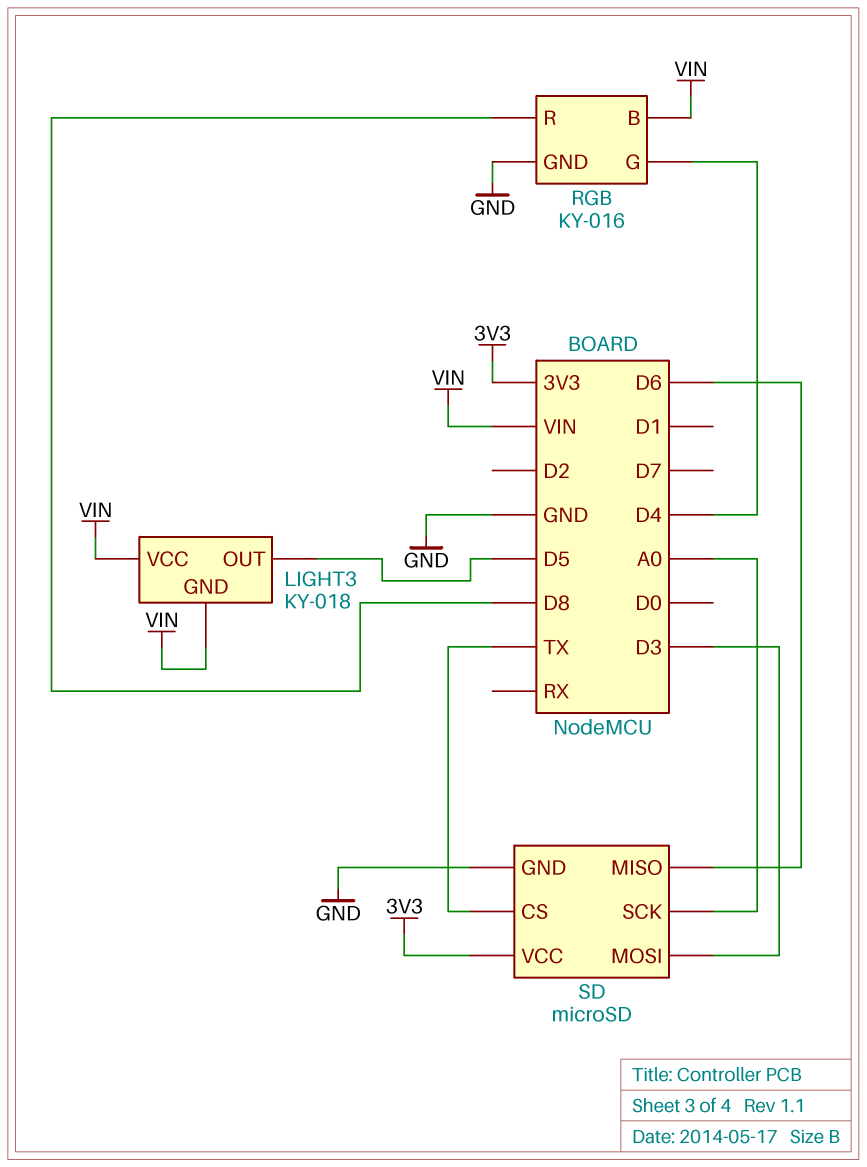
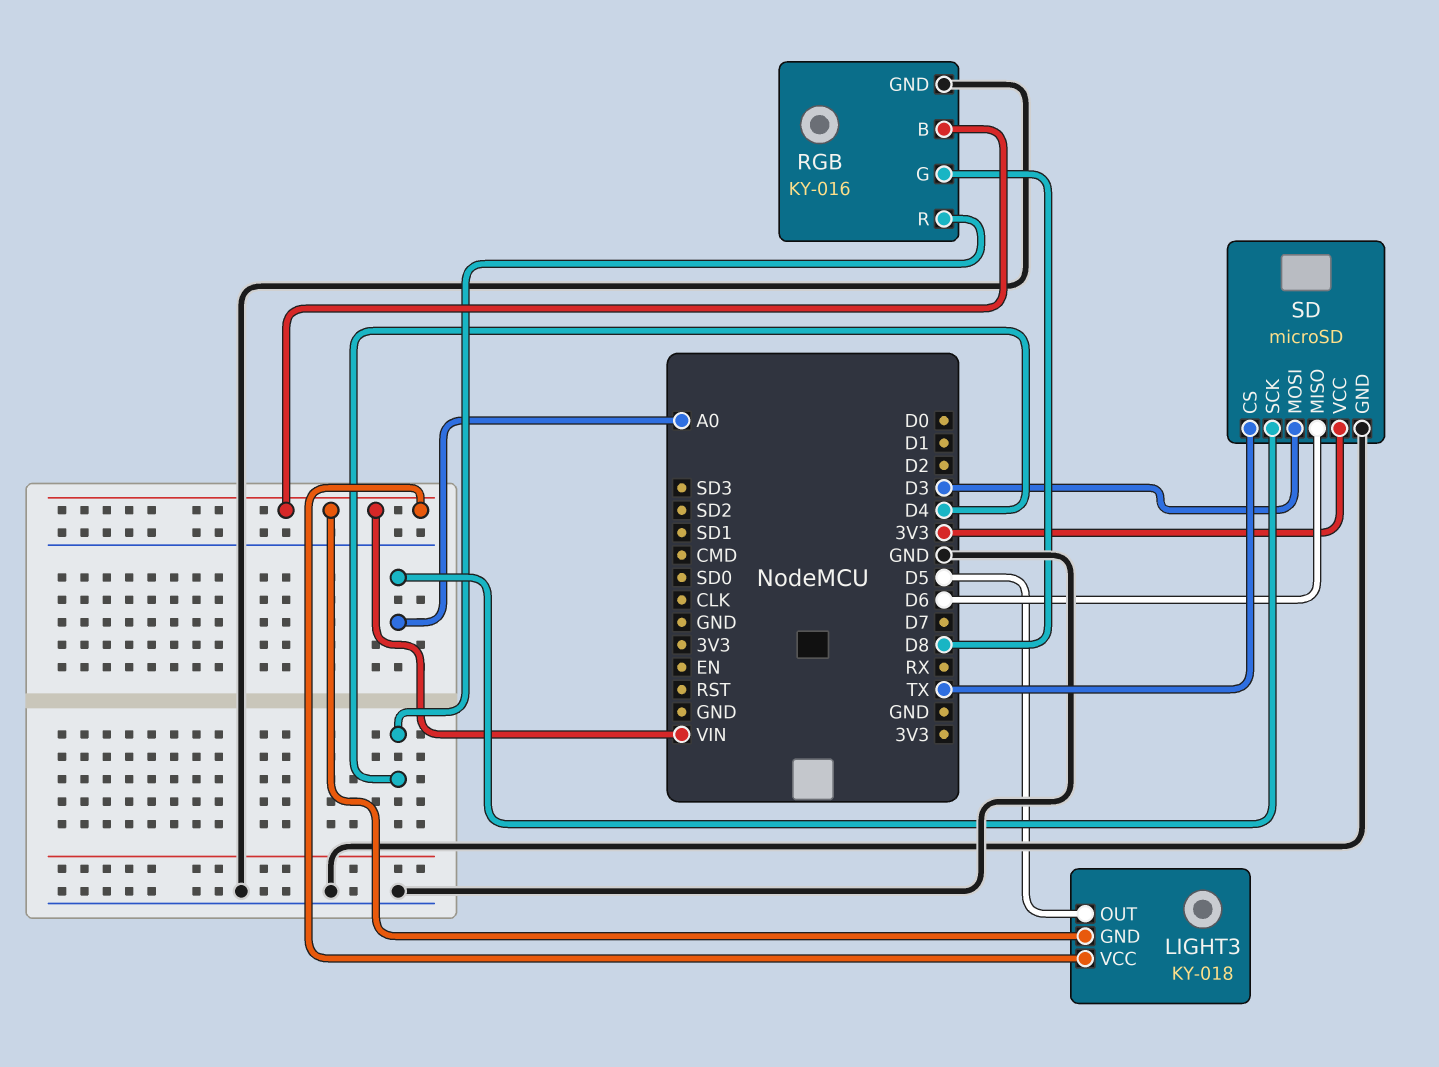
RGB pin G: D4 -> D8
RGB pin R: D8 -> D4

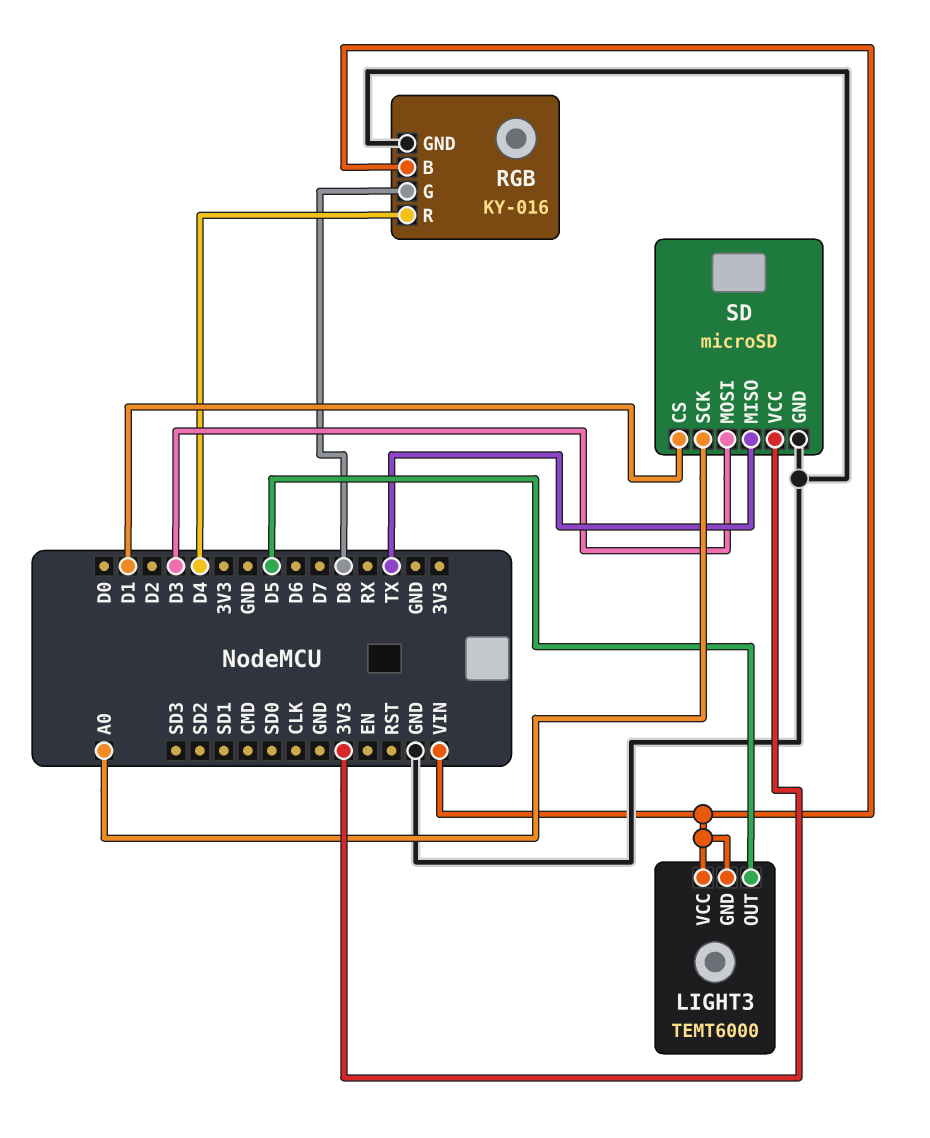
LIGHT3: KY-018 -> TEMT6000
SD pin CS: TX -> D1
SD pin MISO: D6 -> TX

